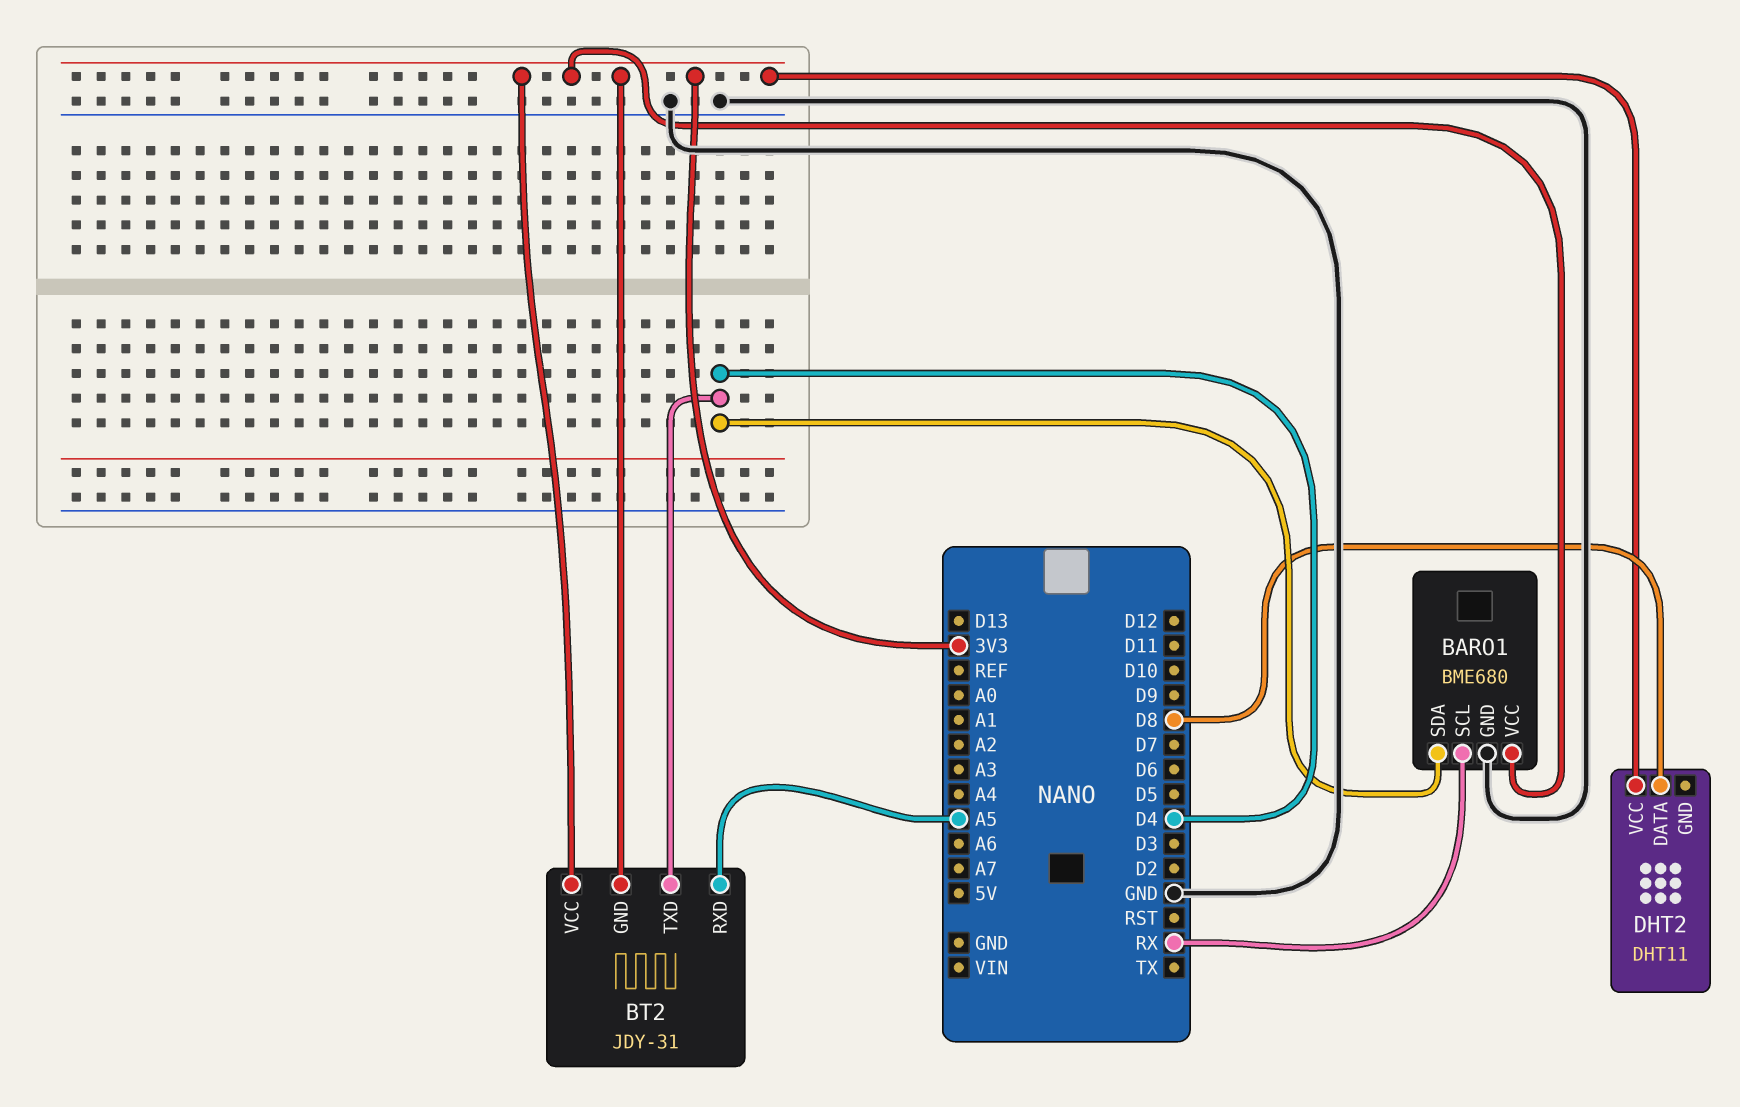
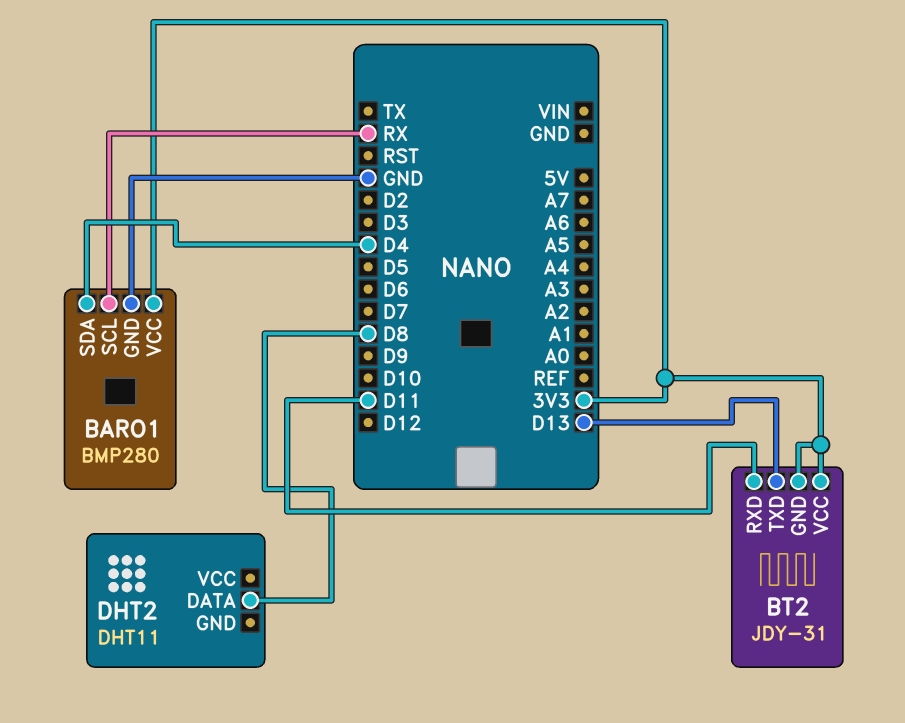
BARO1: BME680 -> BMP280
BT2 pin RXD: A5 -> D11
BT2 pin TXD: D4 -> D13
DHT2 pin VCC: 3V3 -> none

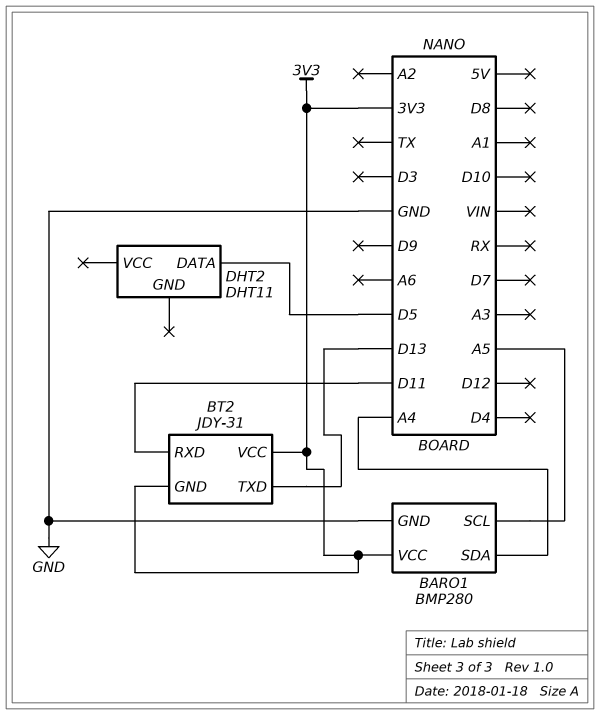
BARO1 pin SCL: RX -> A5
BARO1 pin SDA: D4 -> A4
DHT2 pin DATA: D8 -> D5

